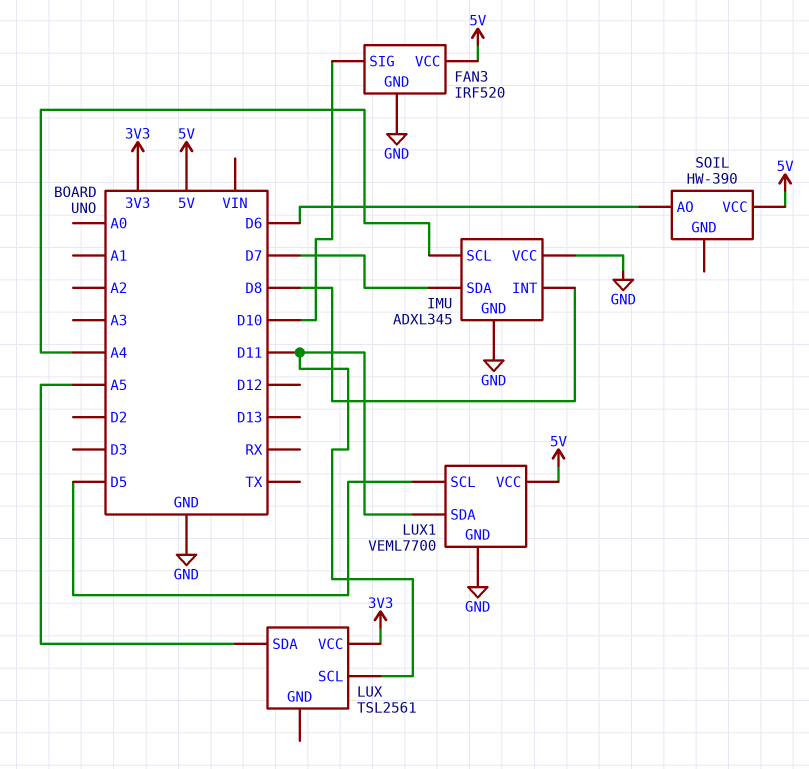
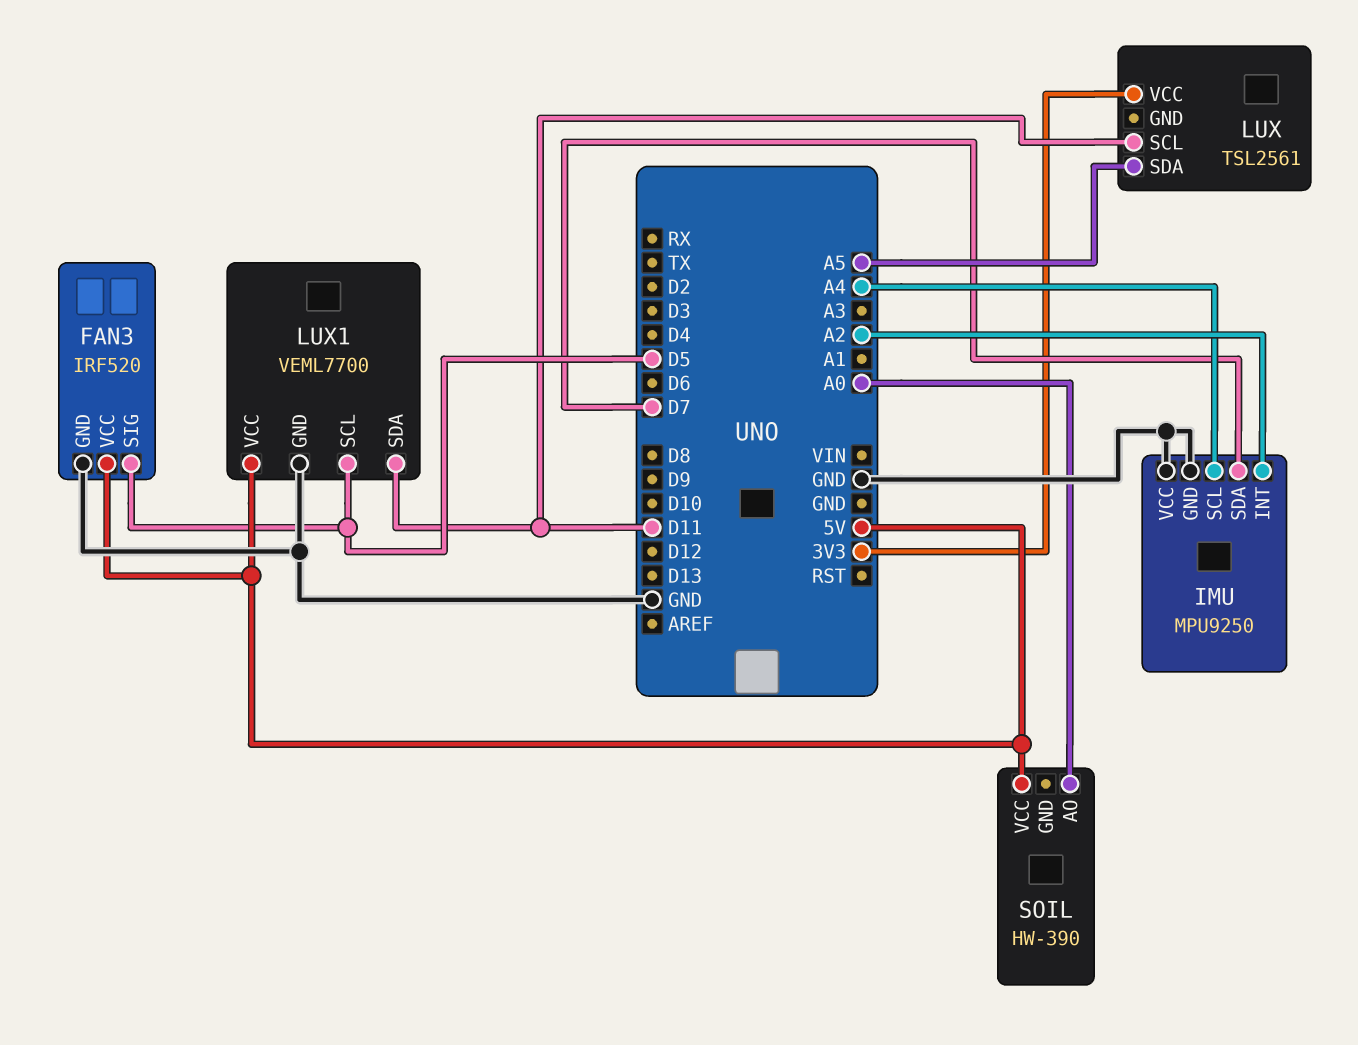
FAN3 pin SIG: D10 -> D5
IMU: ADXL345 -> MPU9250
IMU pin INT: D8 -> A2
SOIL pin AO: D6 -> A0

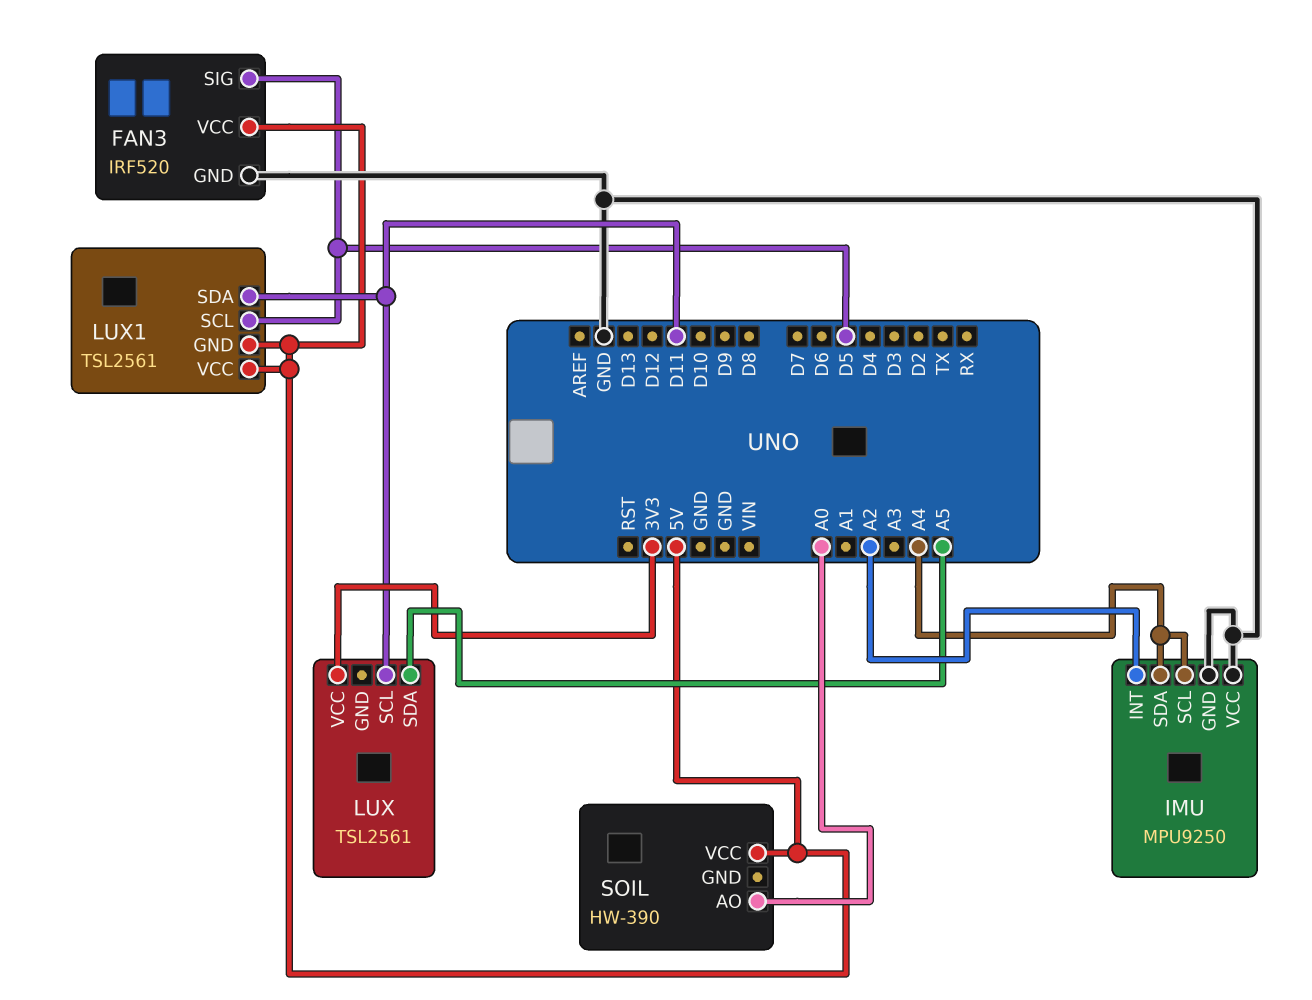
IMU pin SDA: D7 -> A4
LUX1: VEML7700 -> TSL2561
LUX1 pin GND: GND -> 5V

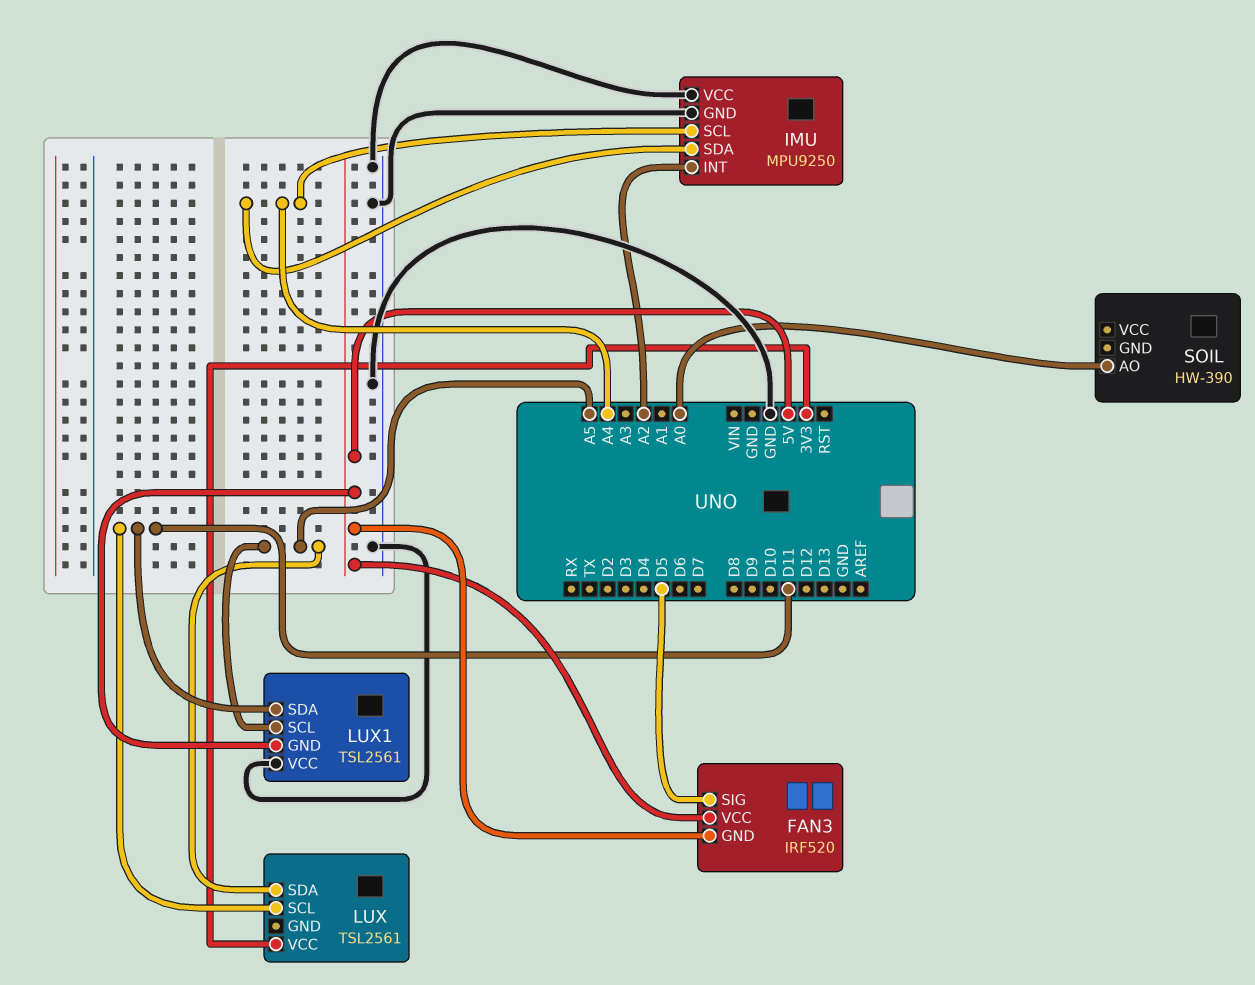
FAN3 pin GND: GND -> 5V
LUX1 pin SCL: D5 -> A5
LUX1 pin VCC: 5V -> GND
SOIL pin VCC: 5V -> none

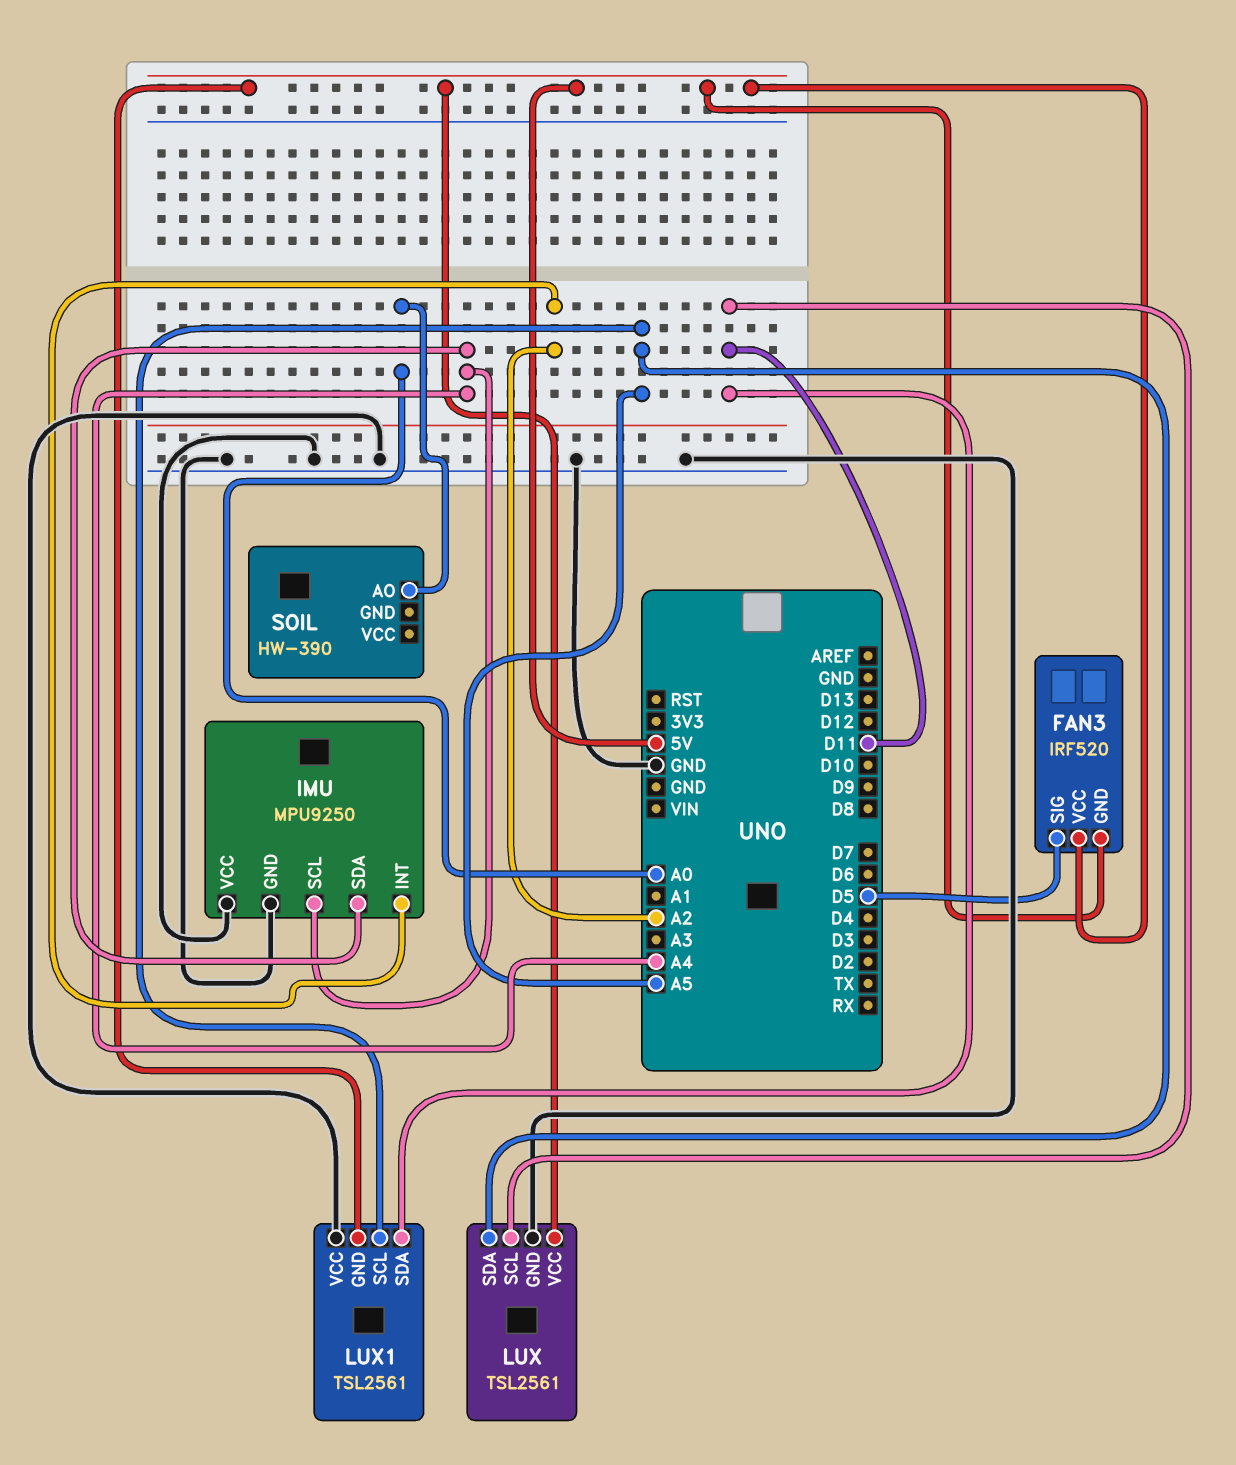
LUX pin GND: none -> GND
LUX pin VCC: 3V3 -> 5V

